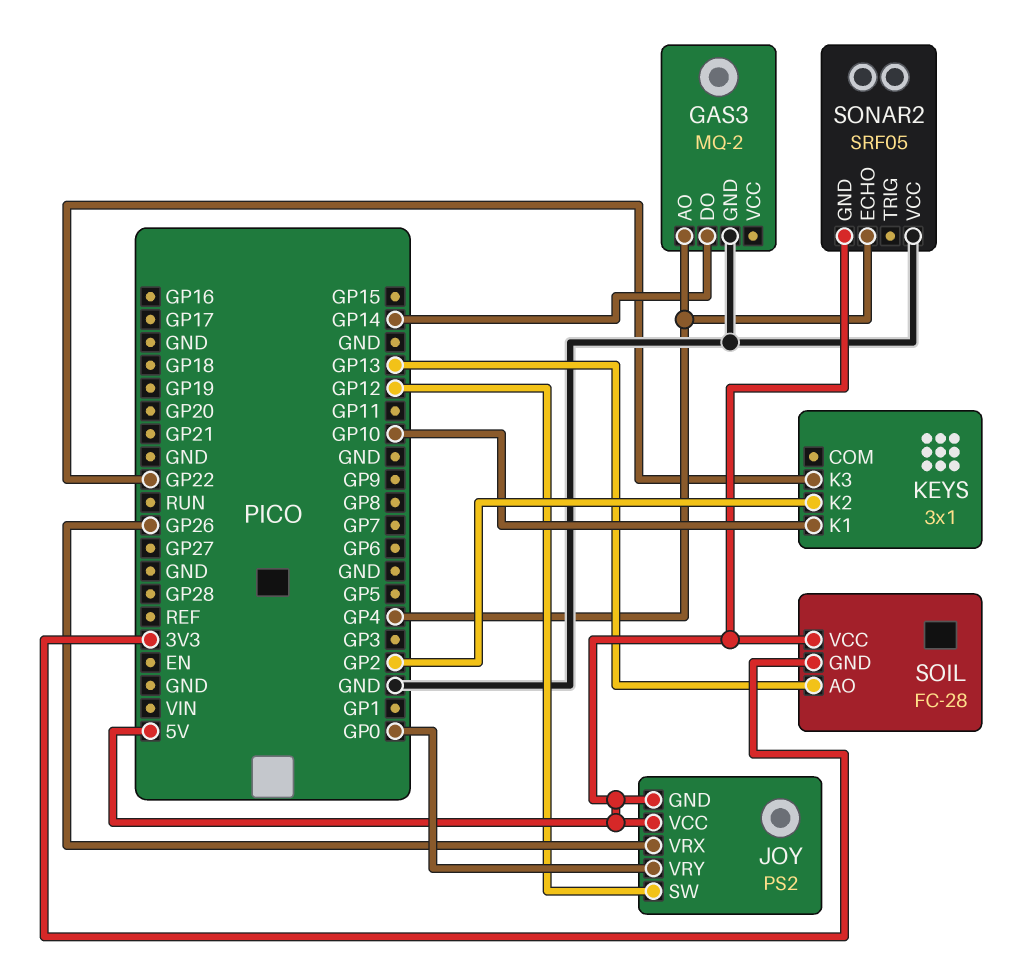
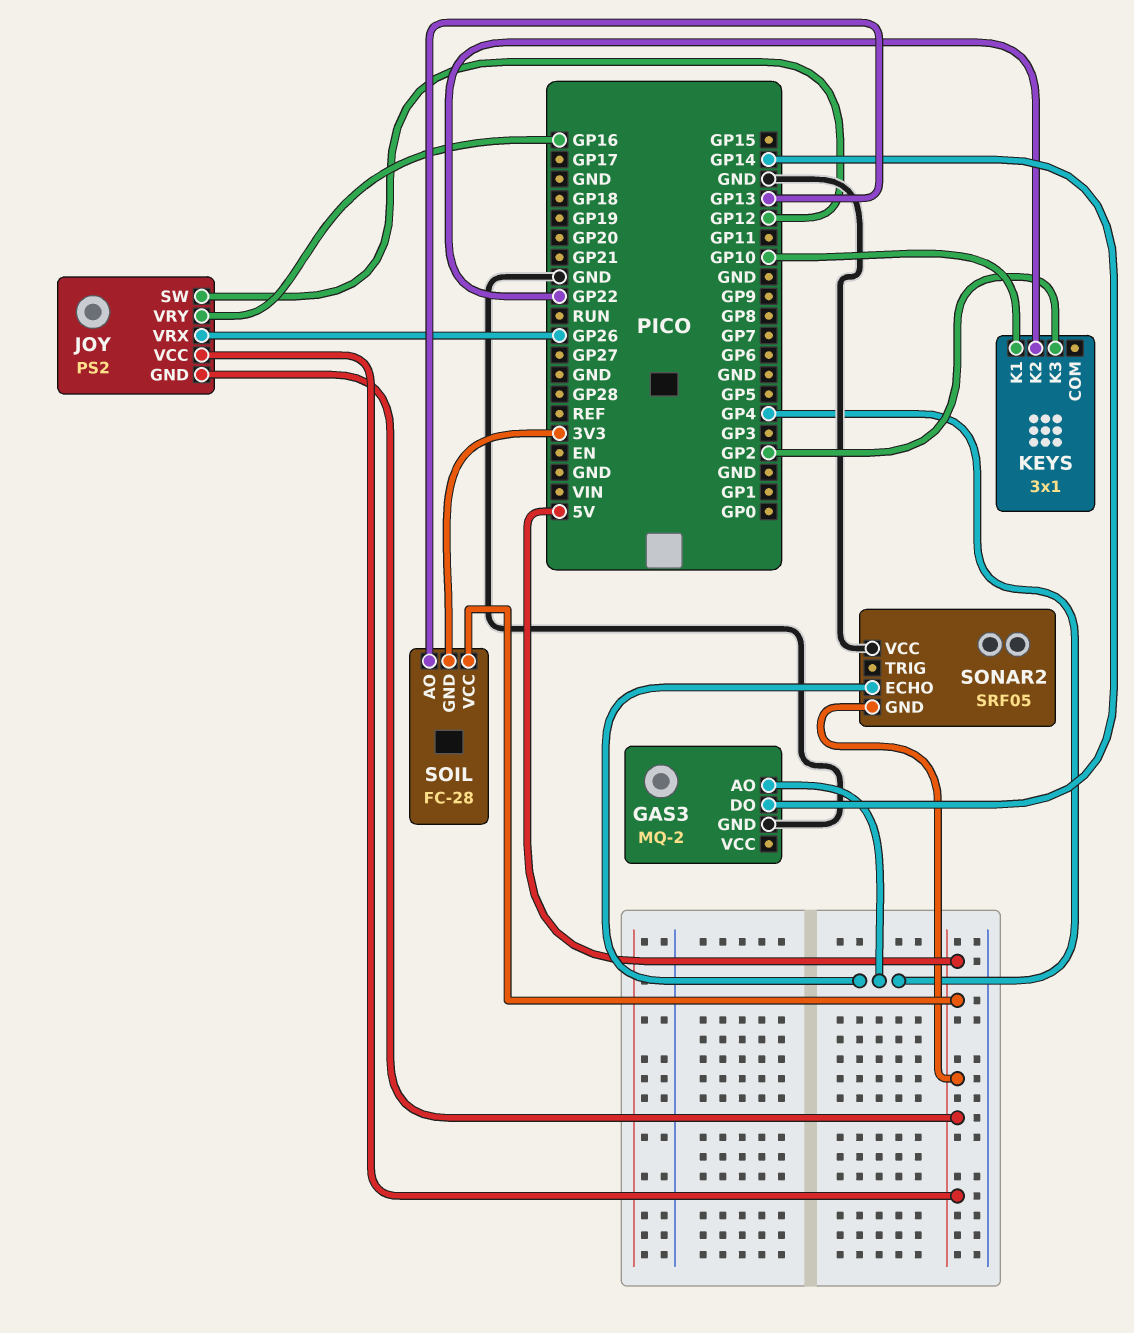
JOY pin VRY: GP0 -> GP16
KEYS pin K2: GP2 -> GP22
KEYS pin K3: GP22 -> GP2

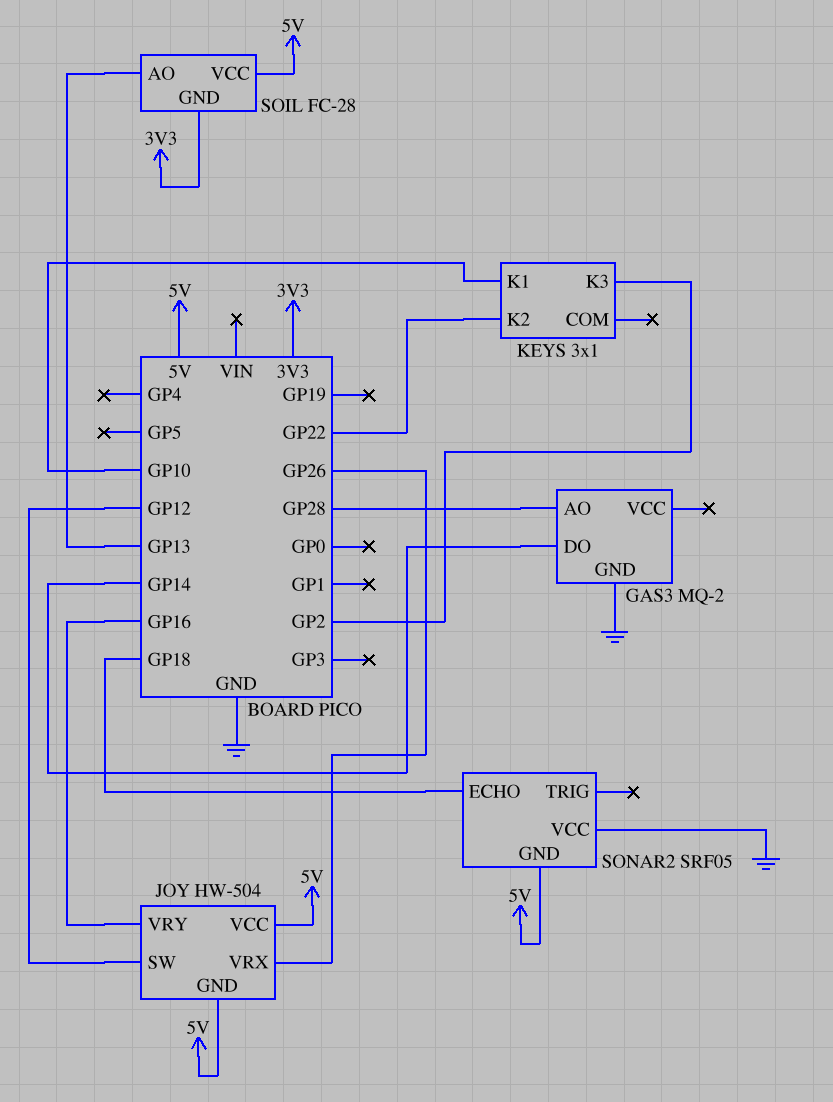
GAS3 pin AO: GP4 -> GP28
JOY: PS2 -> HW-504
SONAR2 pin ECHO: GP4 -> GP18

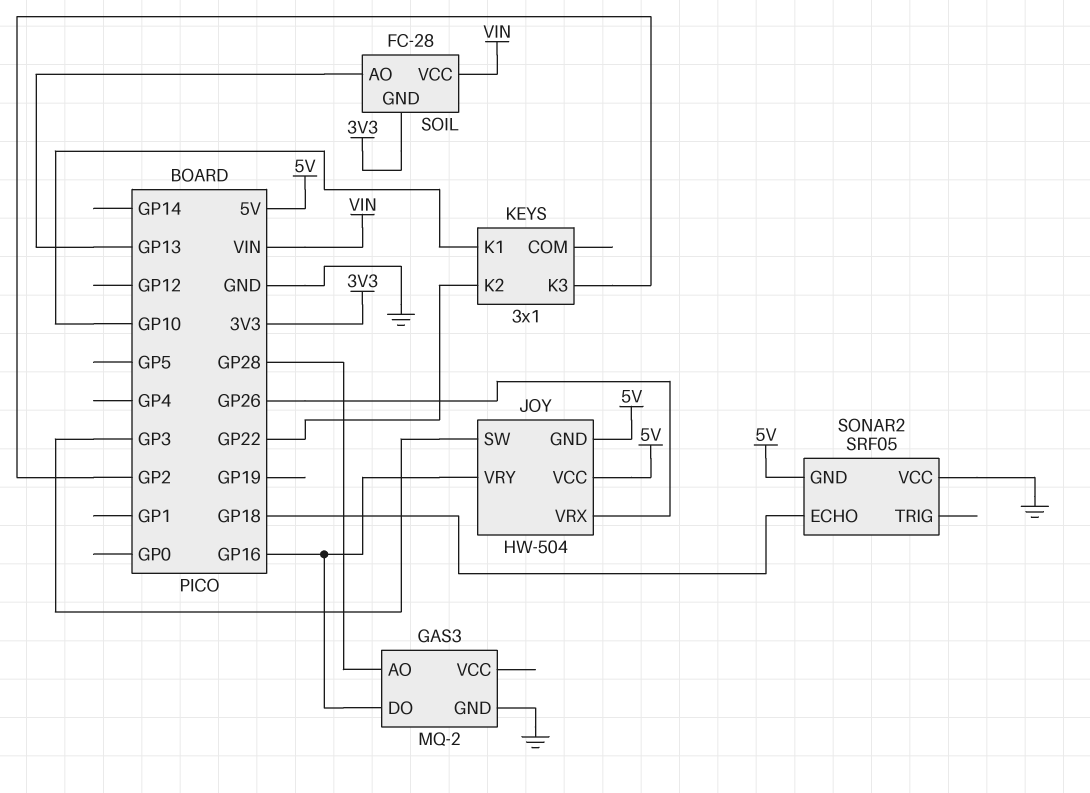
GAS3 pin DO: GP14 -> GP16
JOY pin SW: GP12 -> GP3
SOIL pin VCC: 5V -> VIN

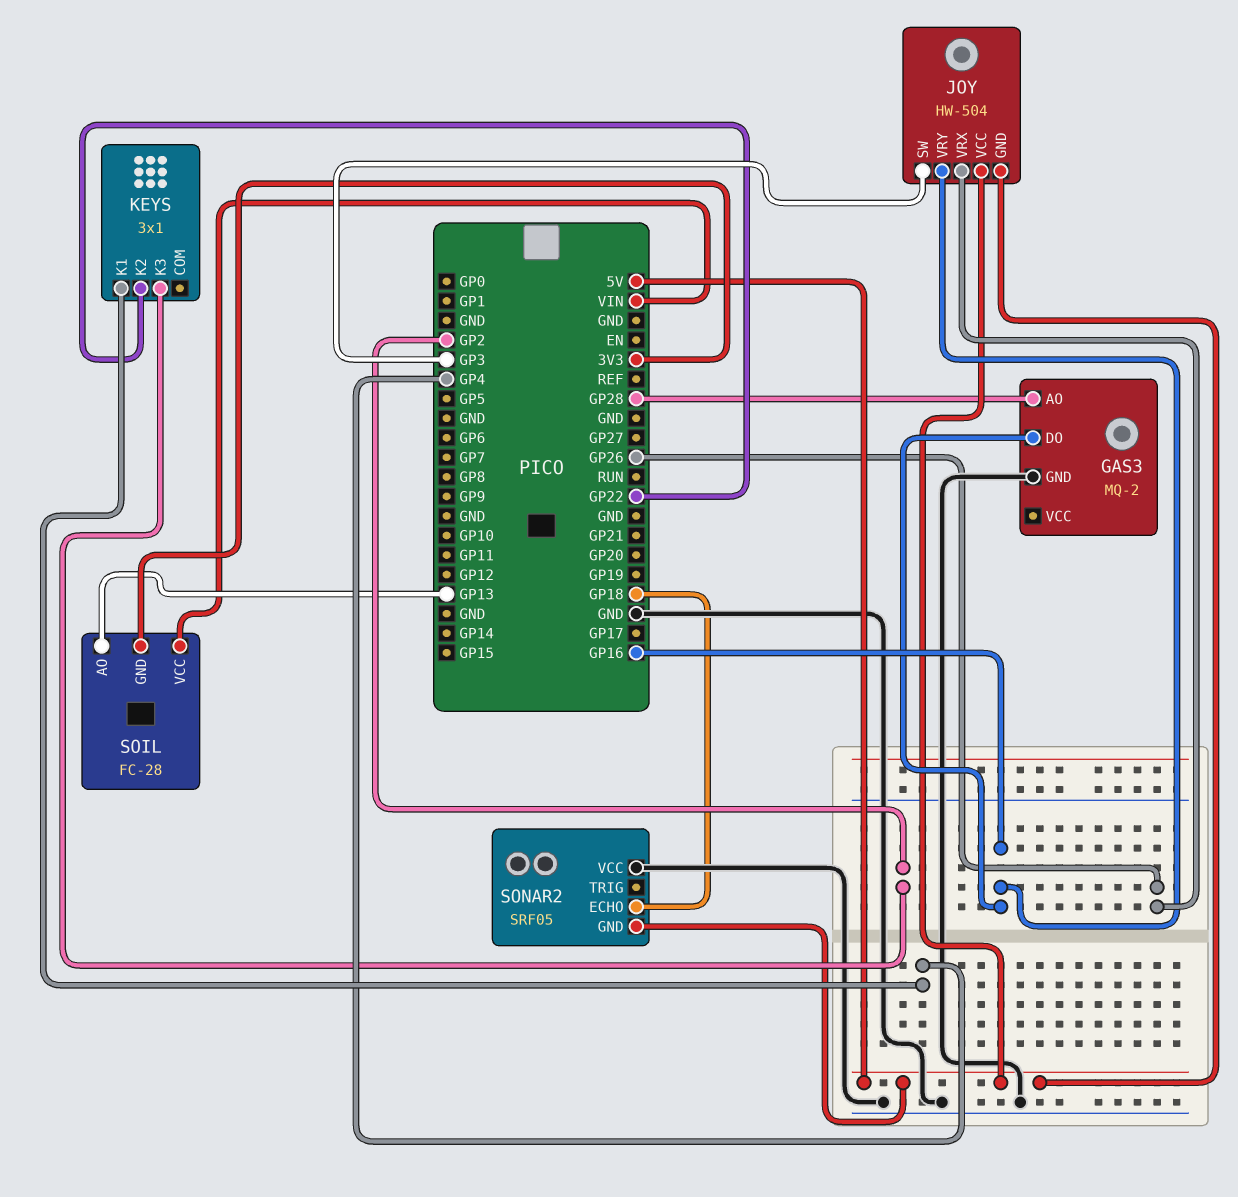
KEYS pin K1: GP10 -> GP4

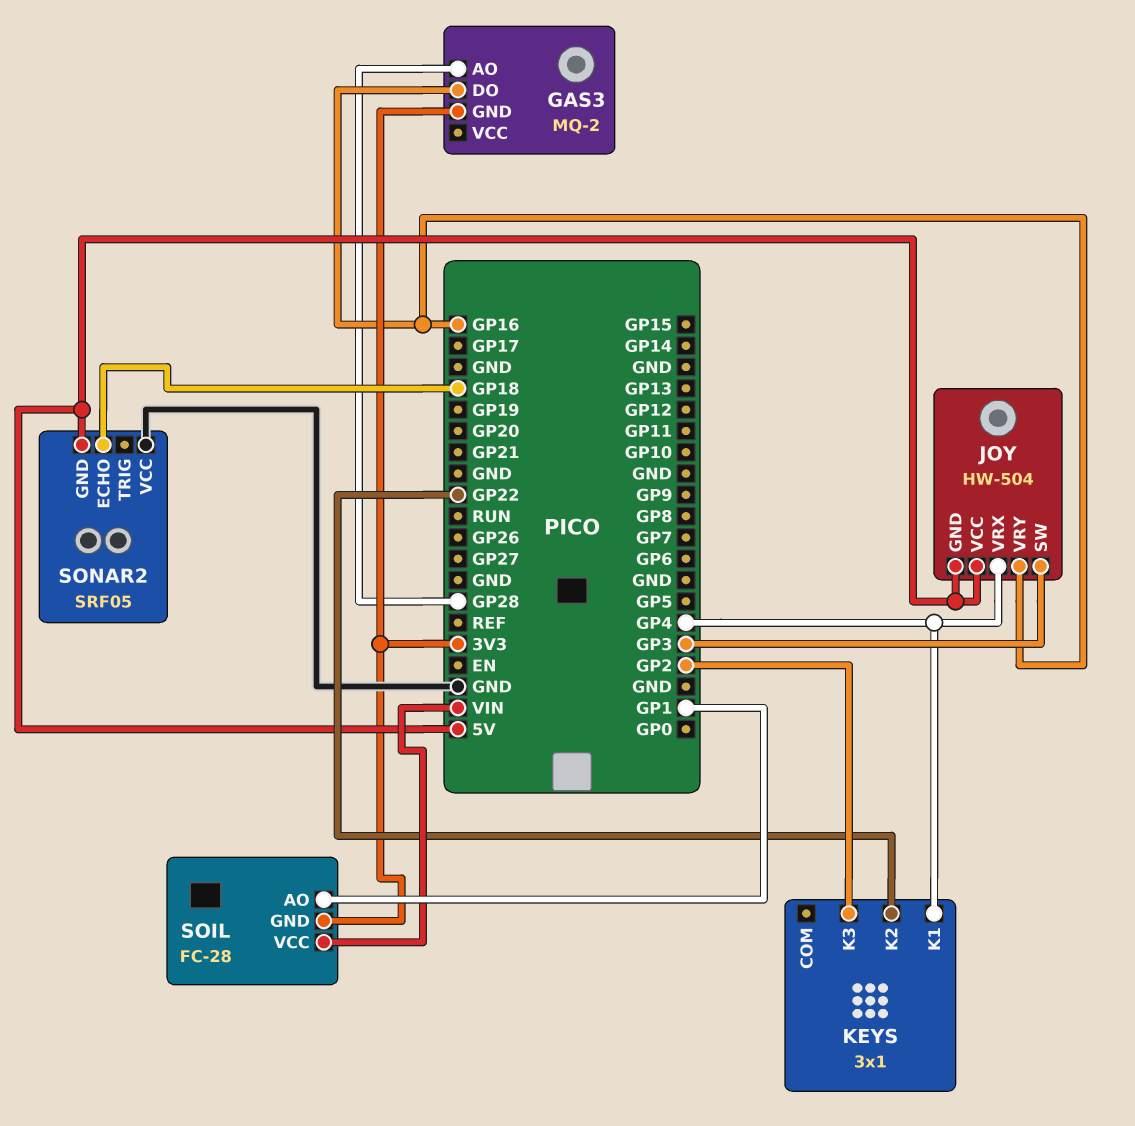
GAS3 pin GND: GND -> 3V3
JOY pin VRX: GP26 -> GP4
SOIL pin AO: GP13 -> GP1

